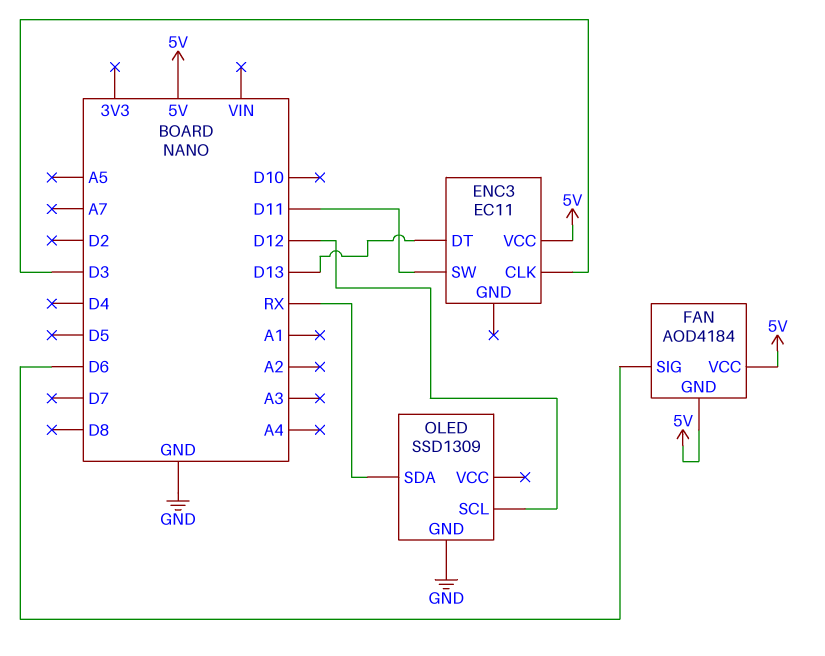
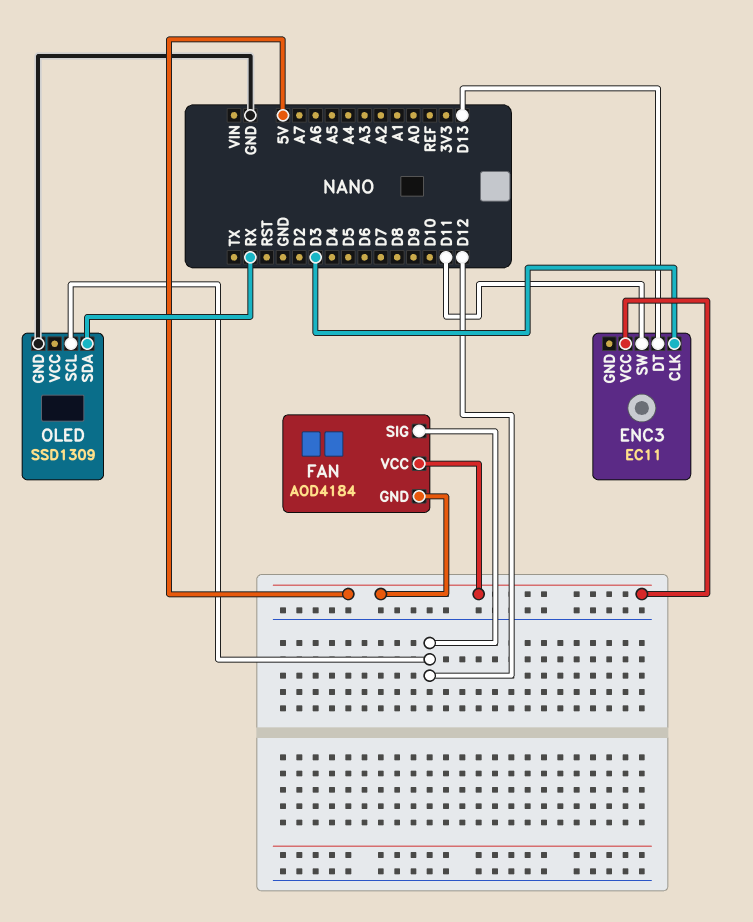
FAN pin SIG: D6 -> D12

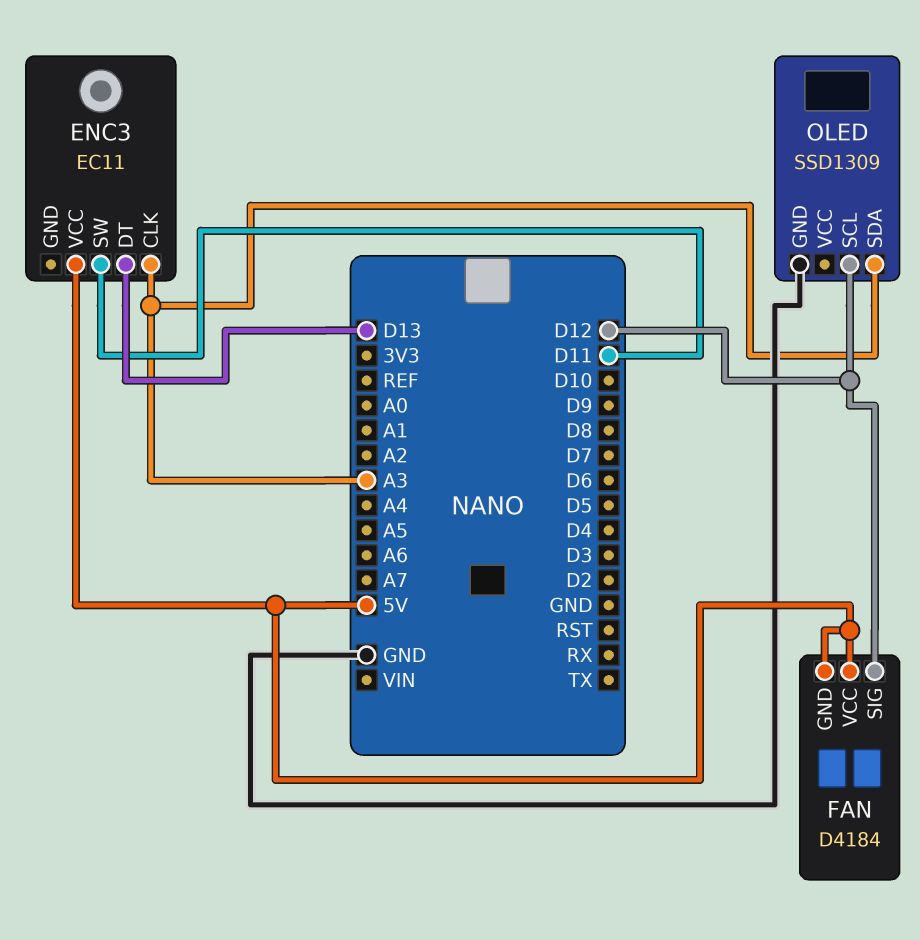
ENC3 pin CLK: D3 -> A3
FAN: AOD4184 -> D4184
OLED pin SDA: RX -> A3

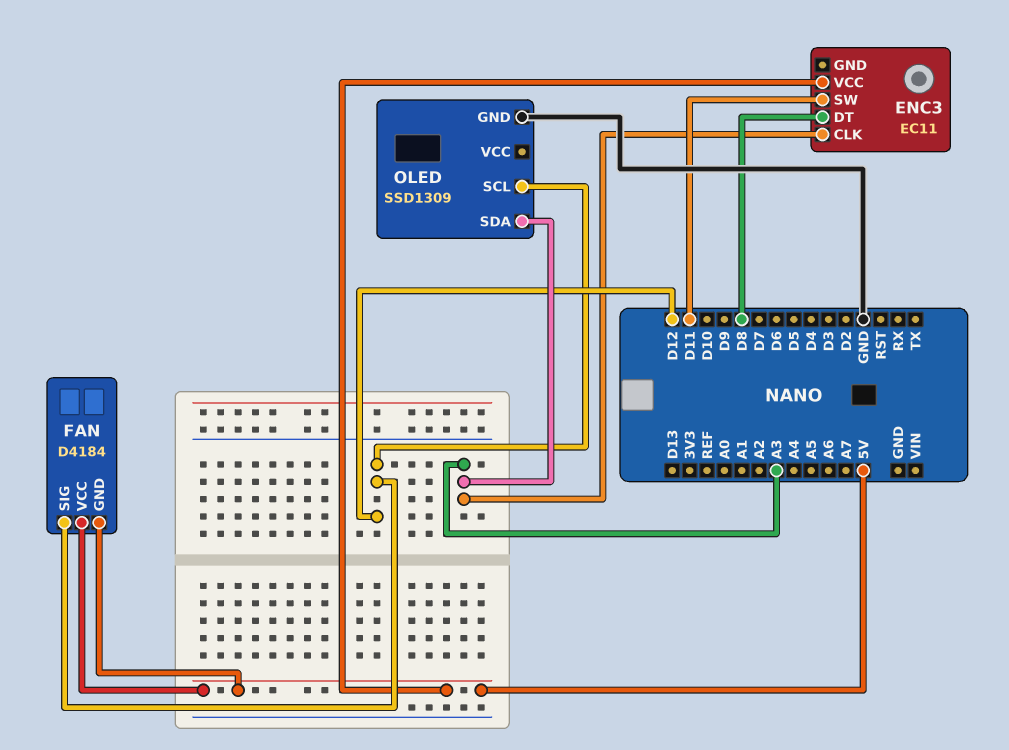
ENC3 pin DT: D13 -> D8

